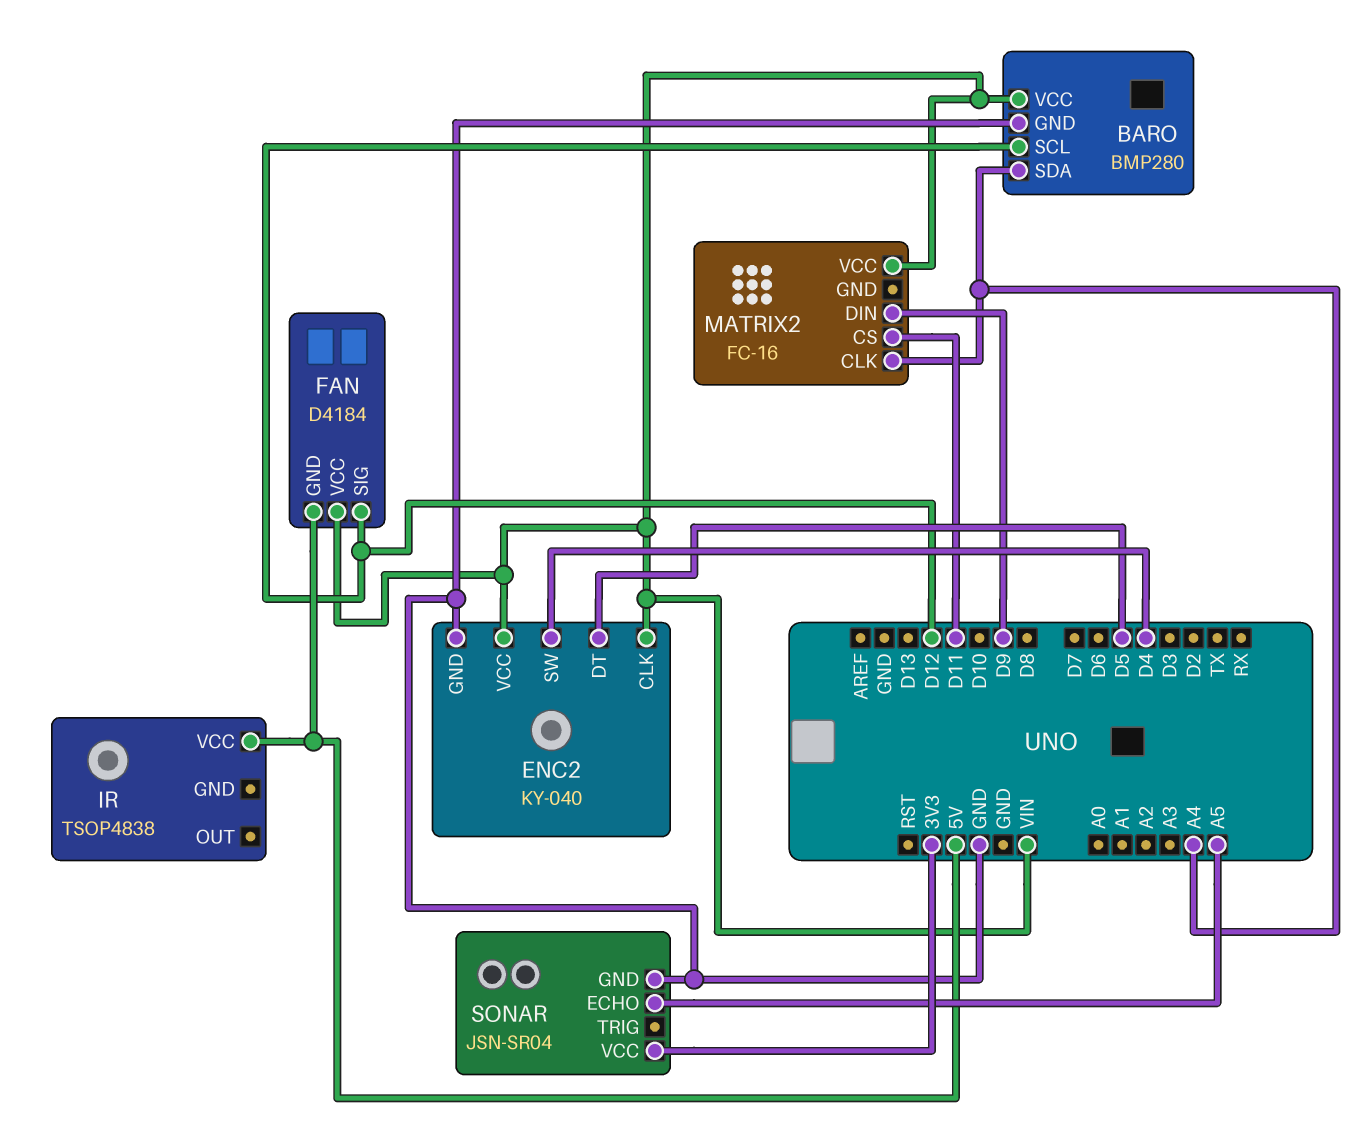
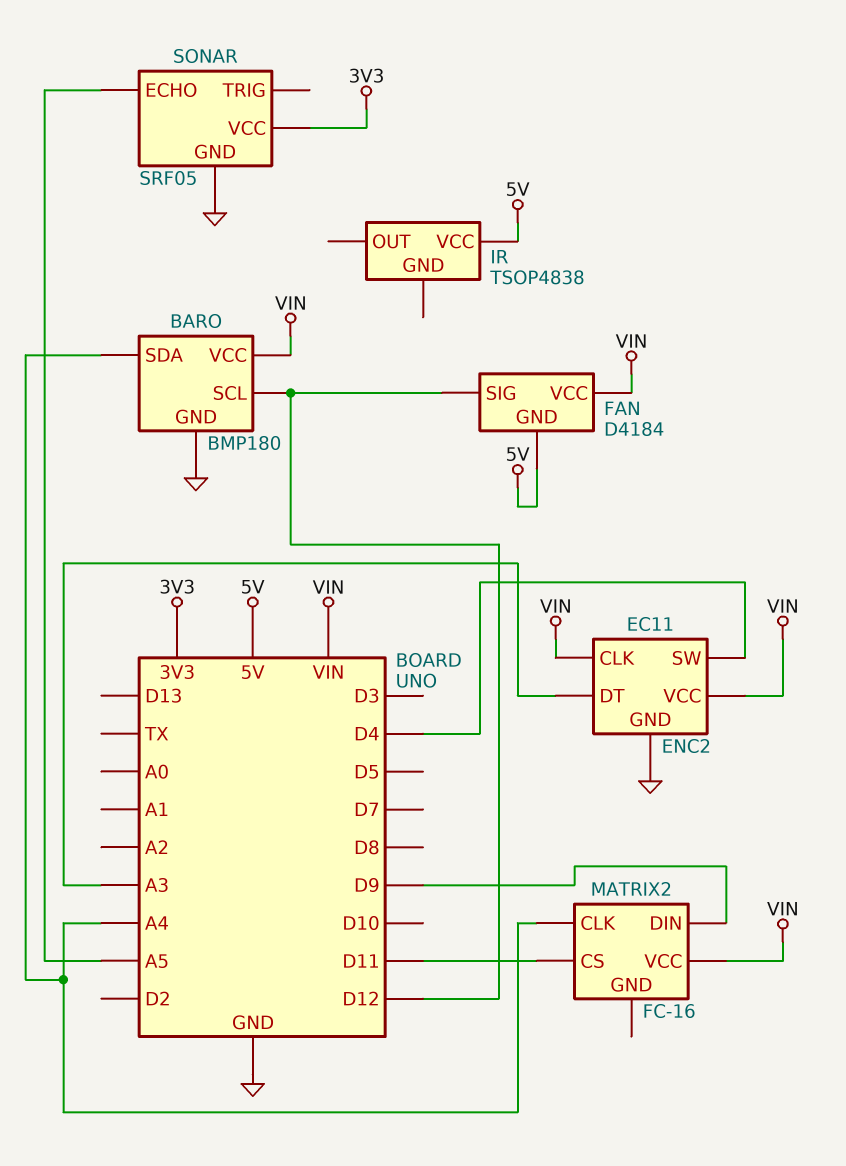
BARO: BMP280 -> BMP180
ENC2: KY-040 -> EC11
ENC2 pin DT: D5 -> A3
SONAR: JSN-SR04 -> SRF05

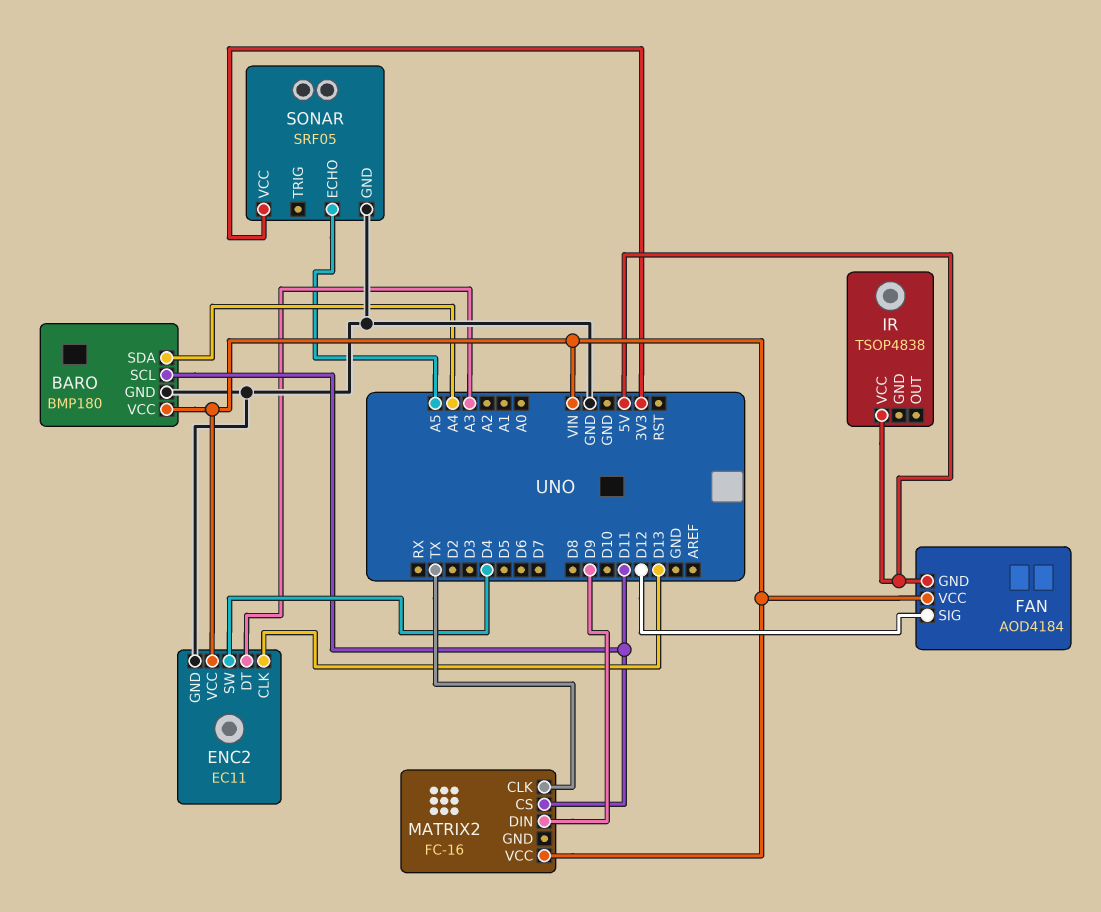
BARO pin SCL: D12 -> D11
ENC2 pin CLK: VIN -> D13
FAN: D4184 -> AOD4184
MATRIX2 pin CLK: A4 -> TX

